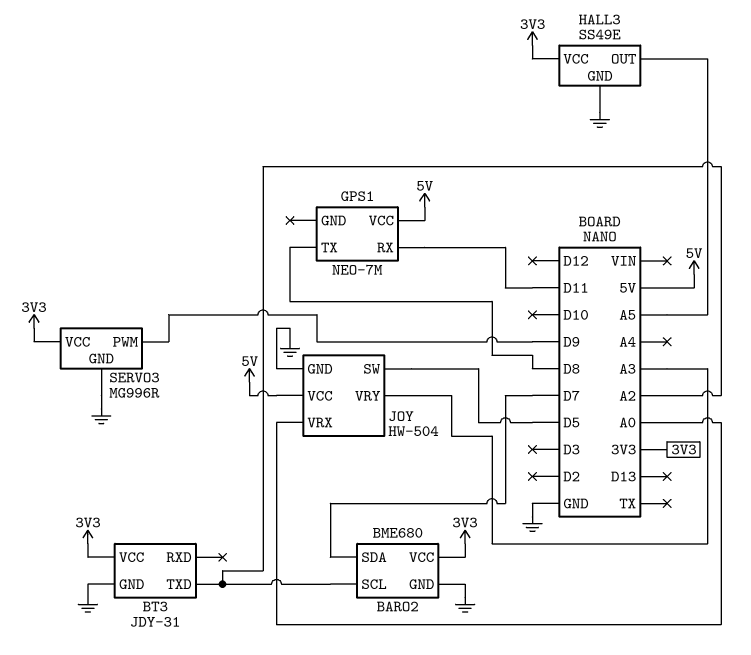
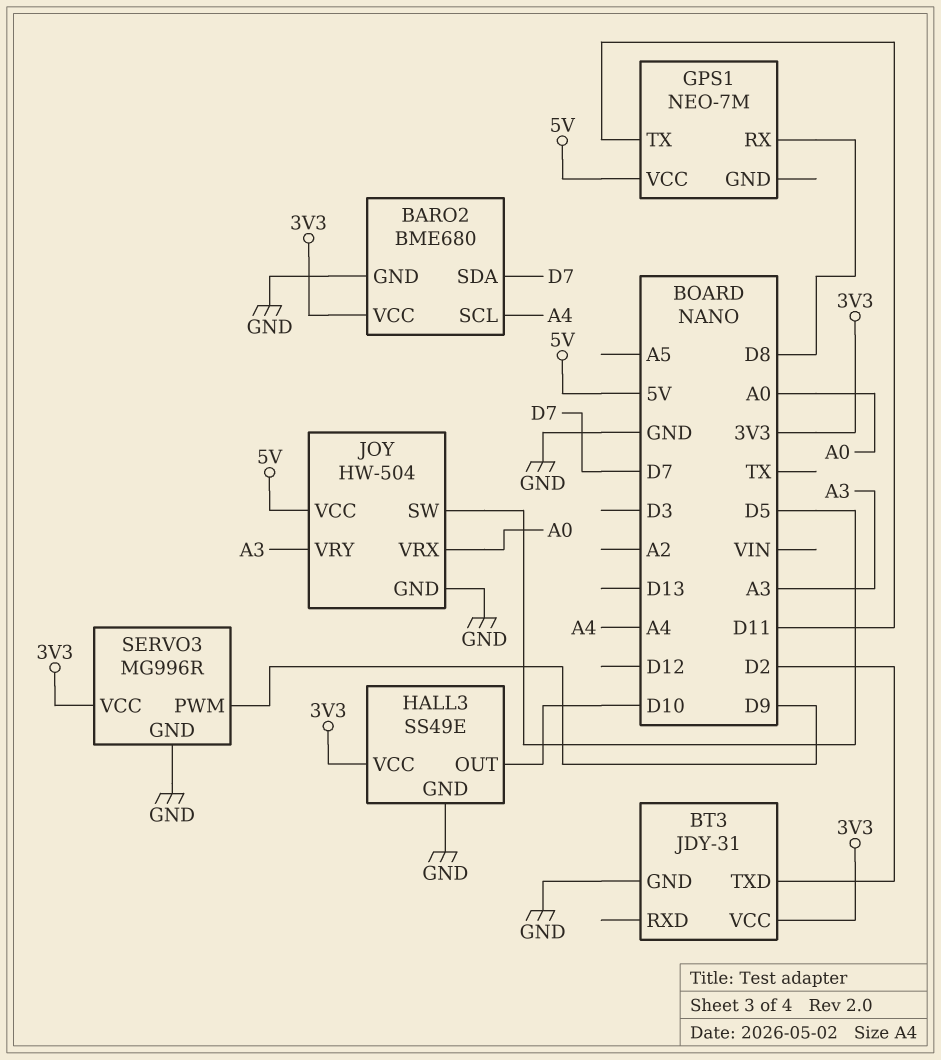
BARO2 pin SCL: A2 -> A4
BT3 pin TXD: A2 -> D2
GPS1 pin RX: D11 -> D8
GPS1 pin TX: D8 -> D11
HALL3 pin OUT: A5 -> D10

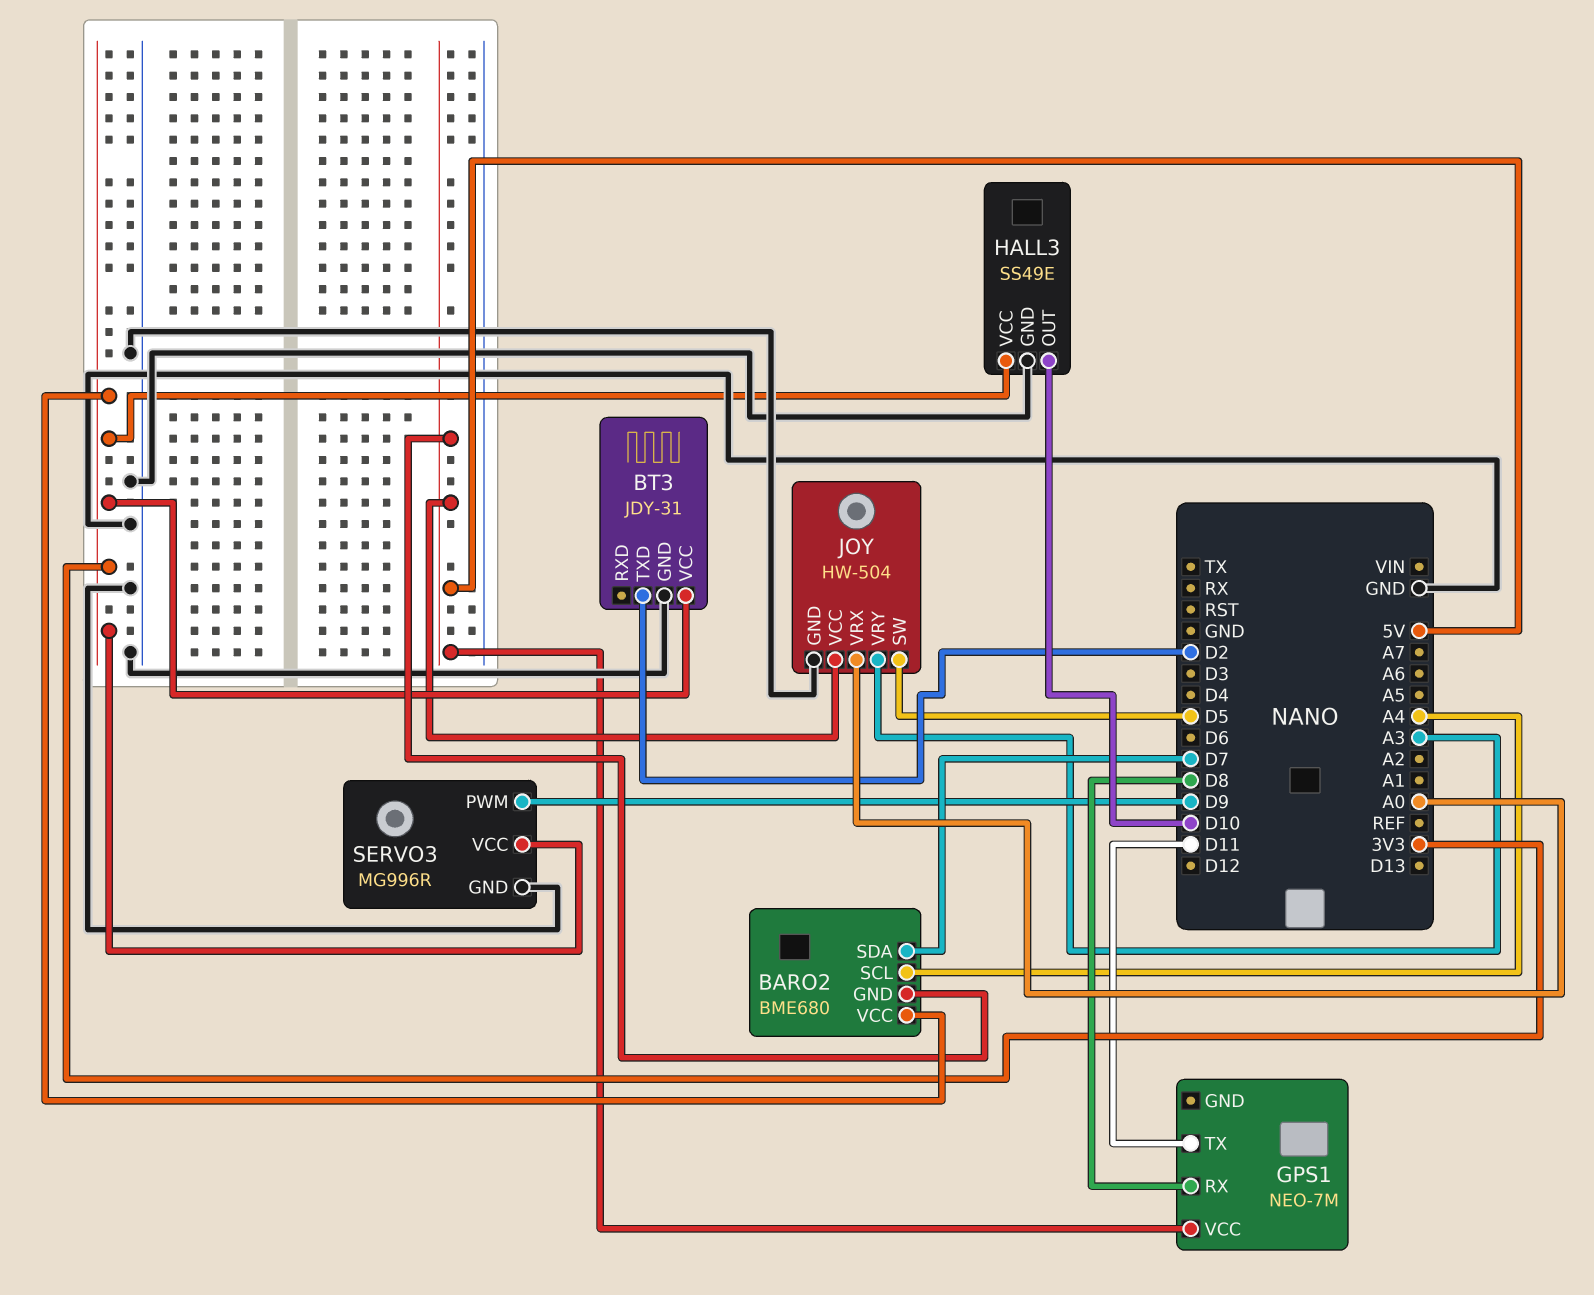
BARO2 pin GND: GND -> 5V

